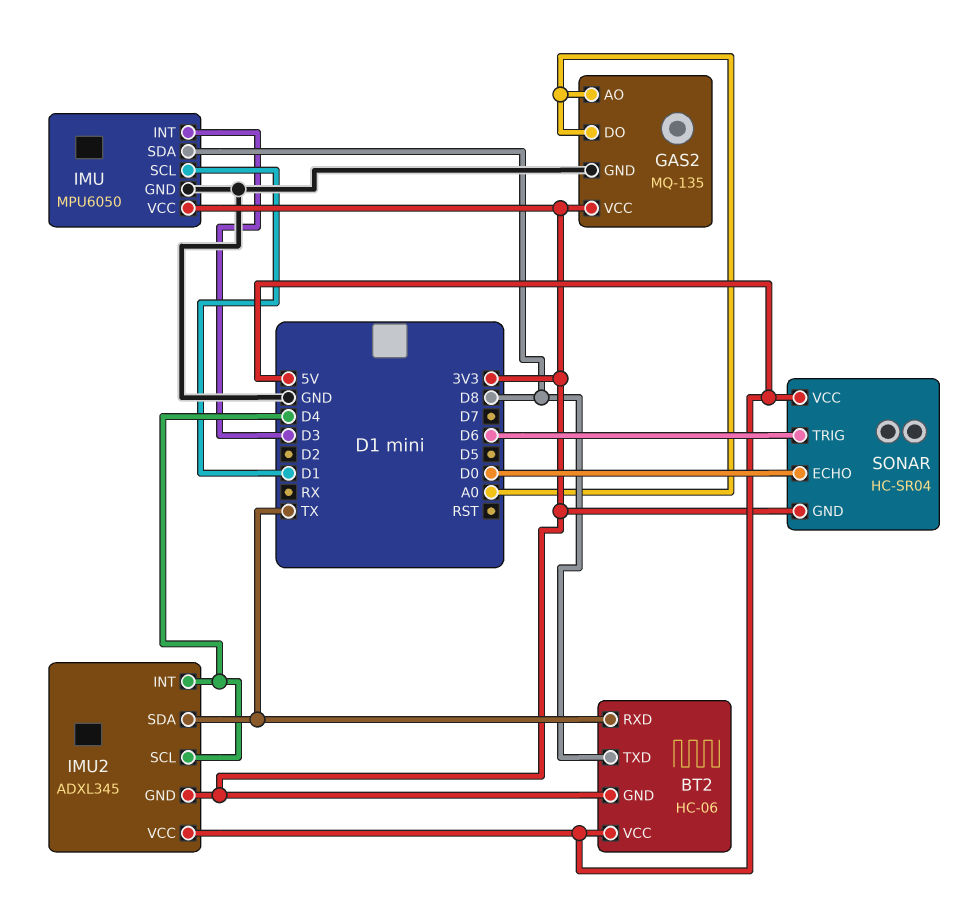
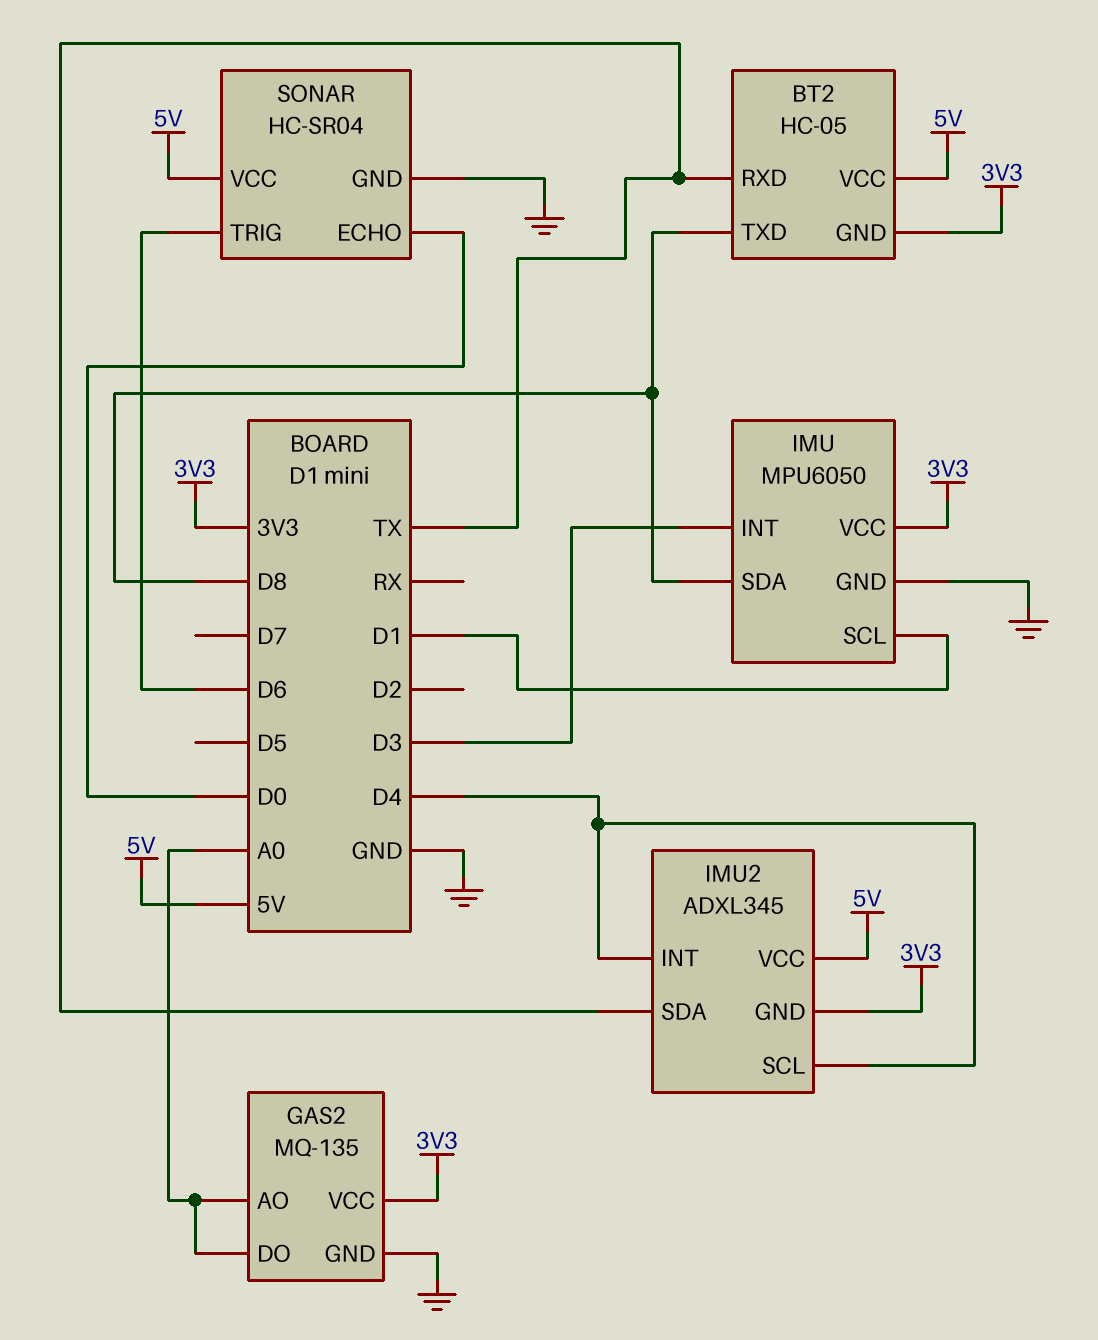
BT2: HC-06 -> HC-05
SONAR pin GND: 3V3 -> GND

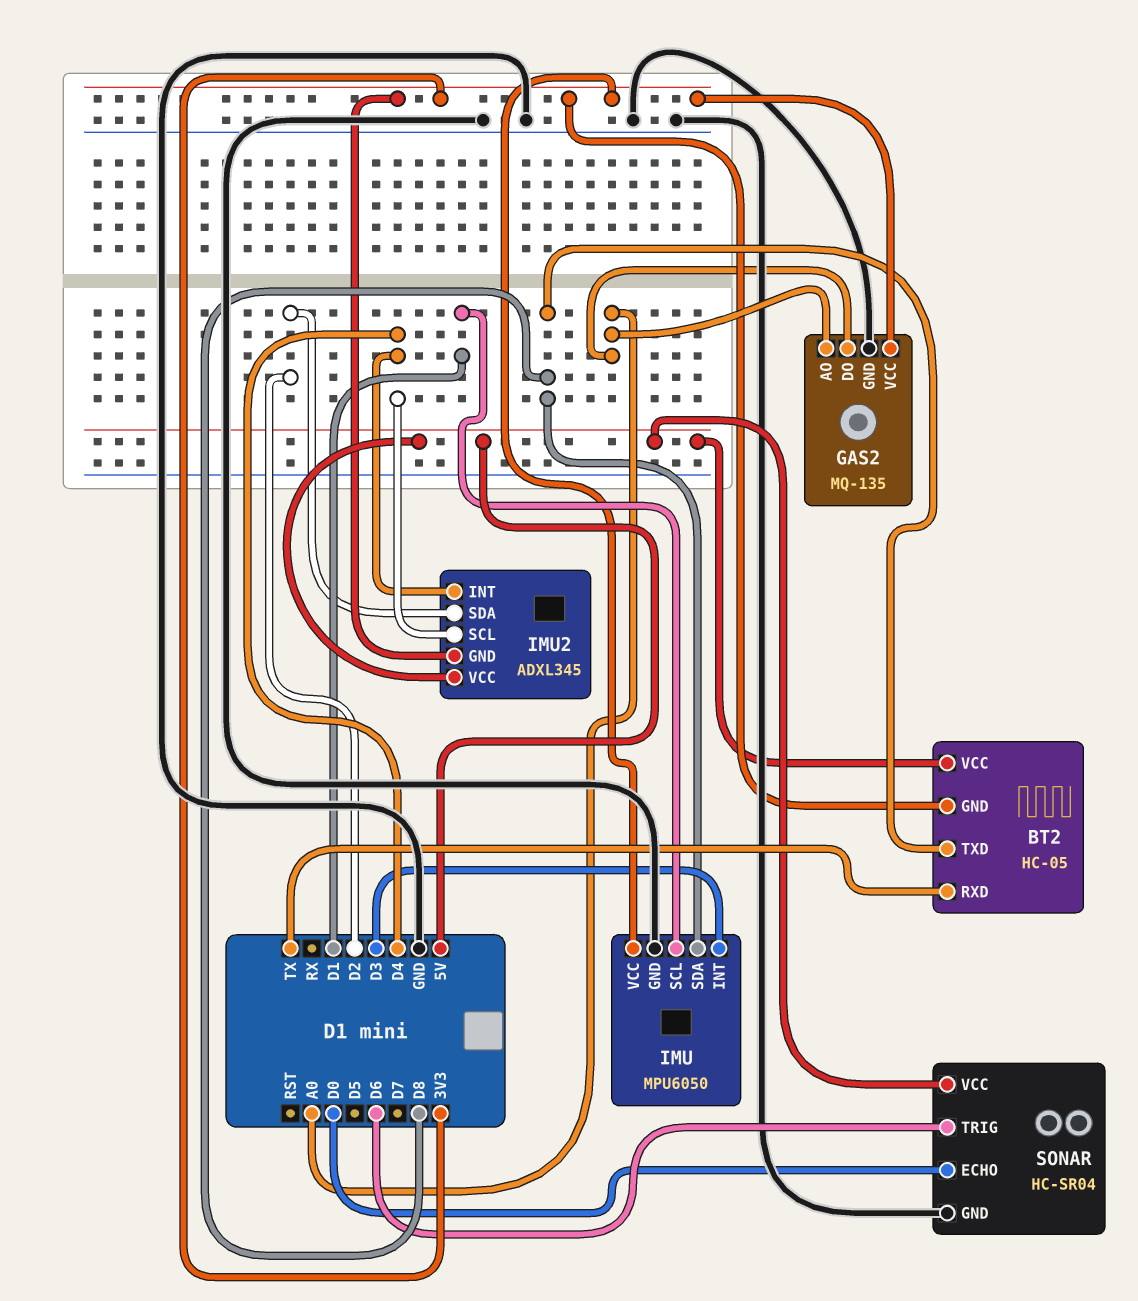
IMU2 pin SDA: TX -> D2

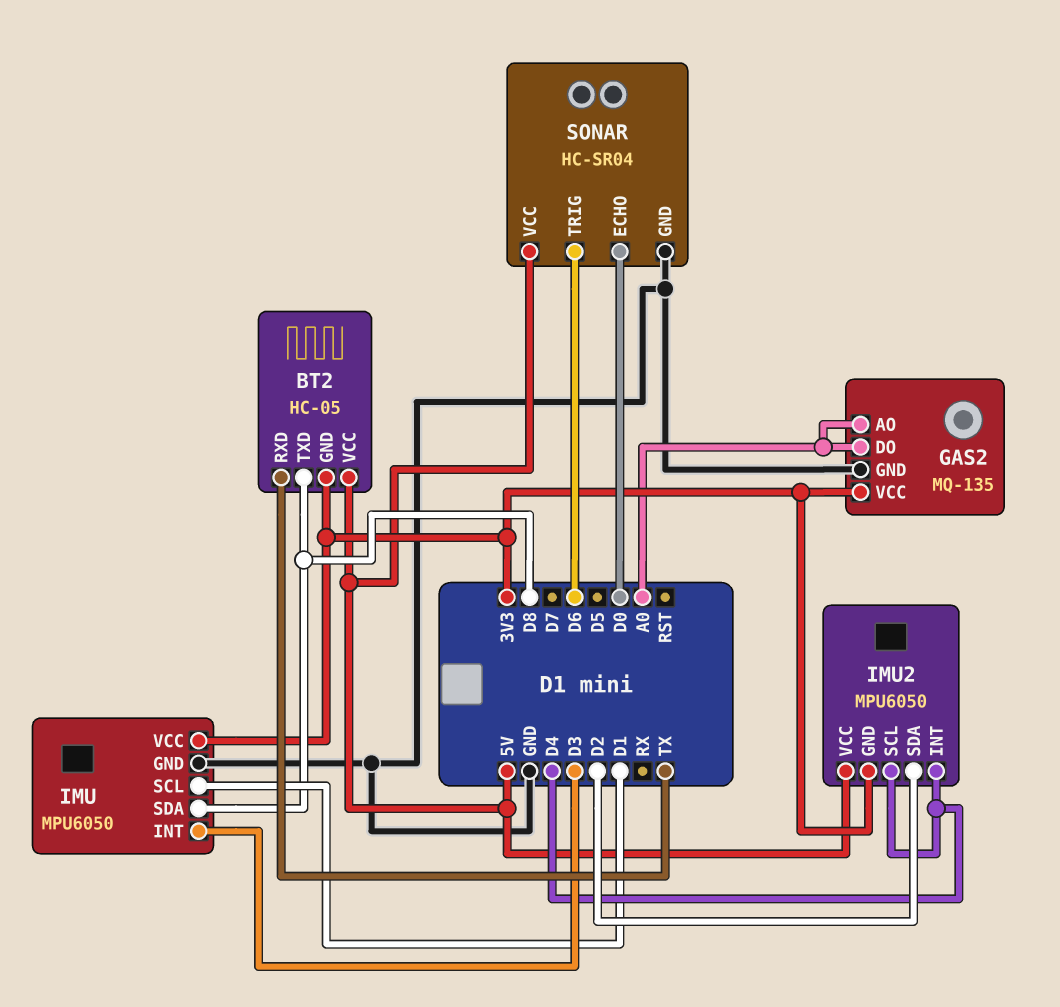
IMU2: ADXL345 -> MPU6050

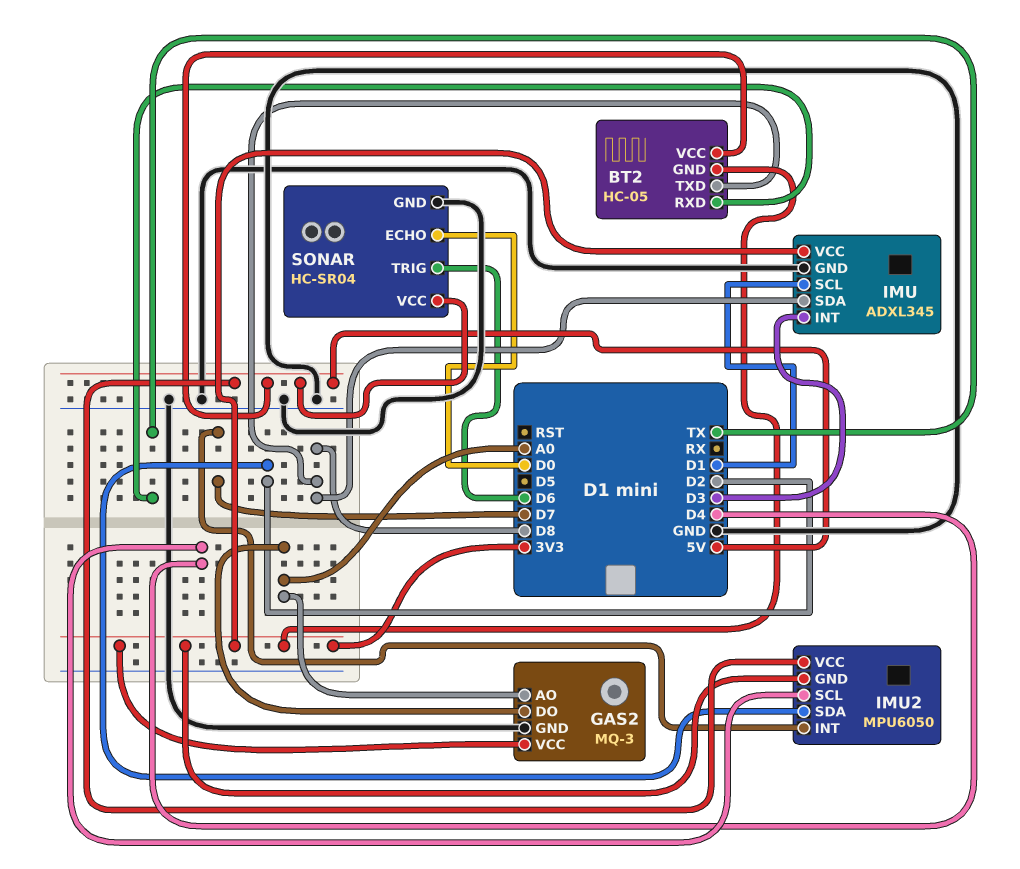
GAS2: MQ-135 -> MQ-3
IMU: MPU6050 -> ADXL345
IMU2 pin INT: D4 -> D7

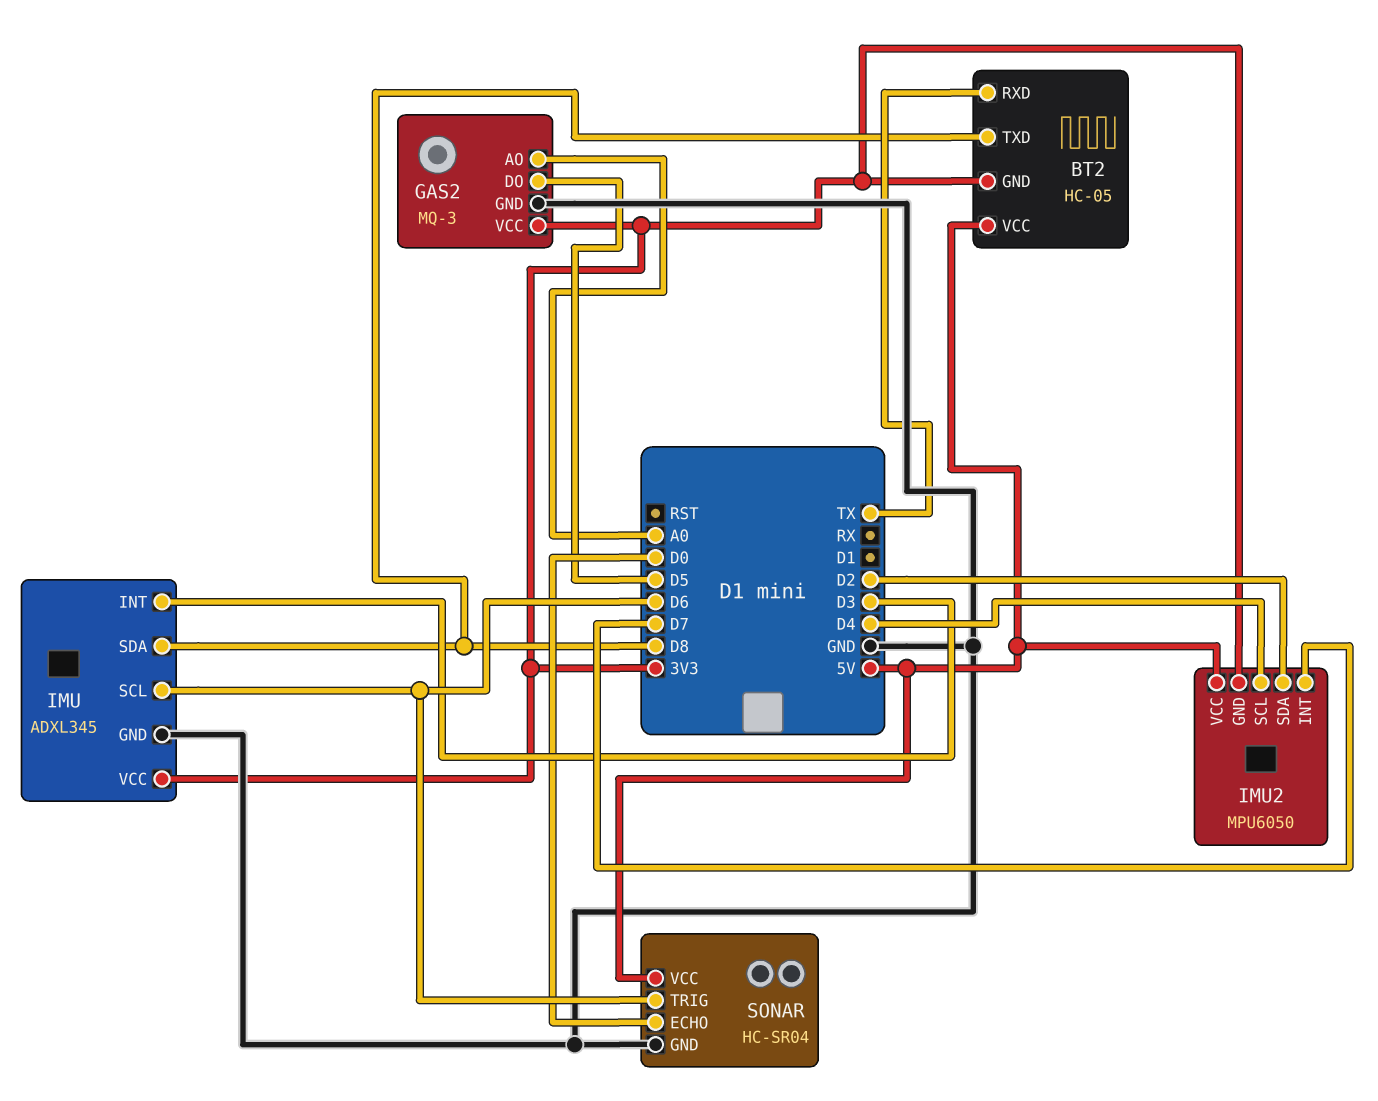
GAS2 pin DO: A0 -> D5
IMU pin SCL: D1 -> D6

